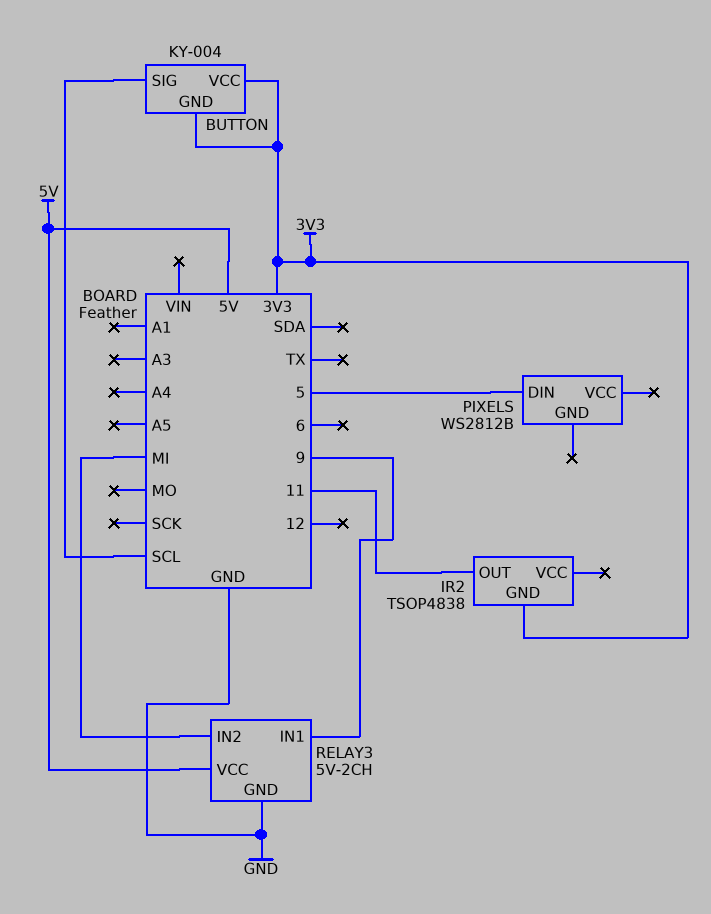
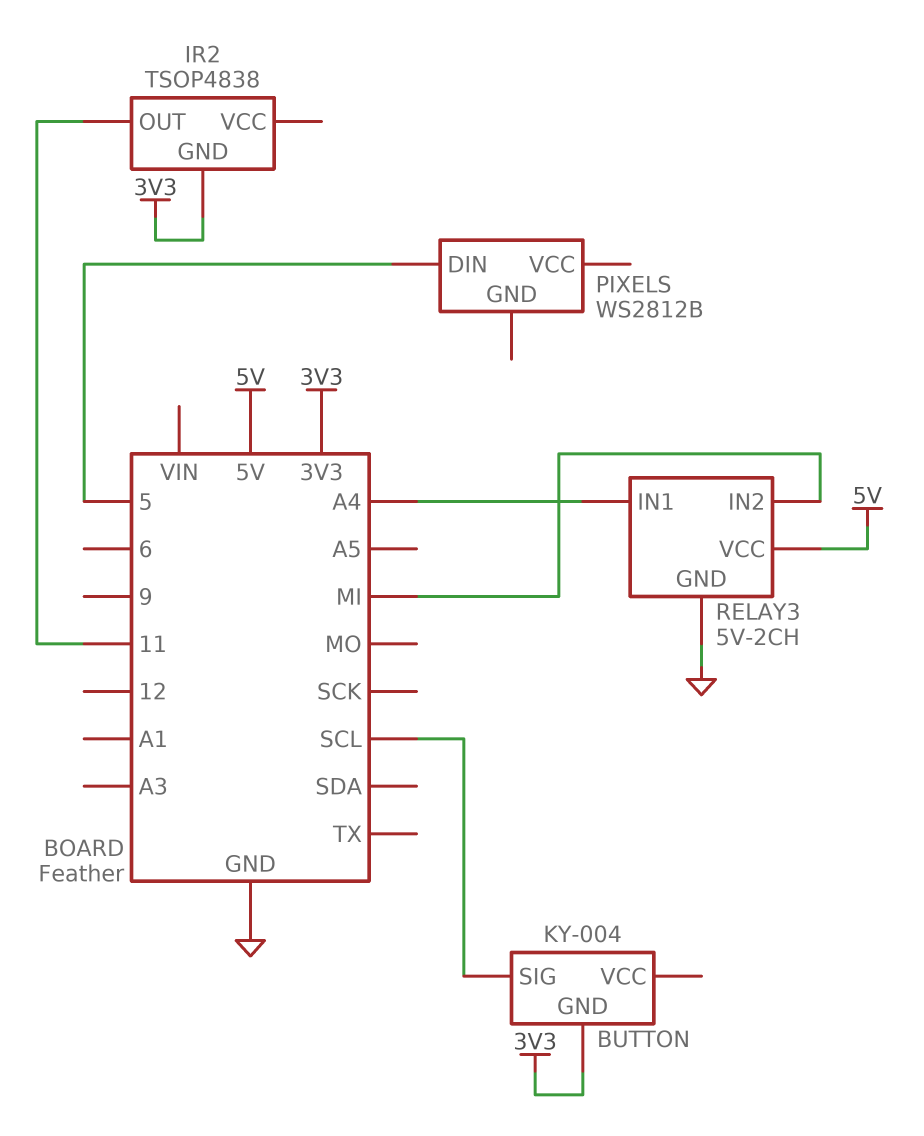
BUTTON pin VCC: 3V3 -> none
RELAY3 pin IN1: 9 -> A4

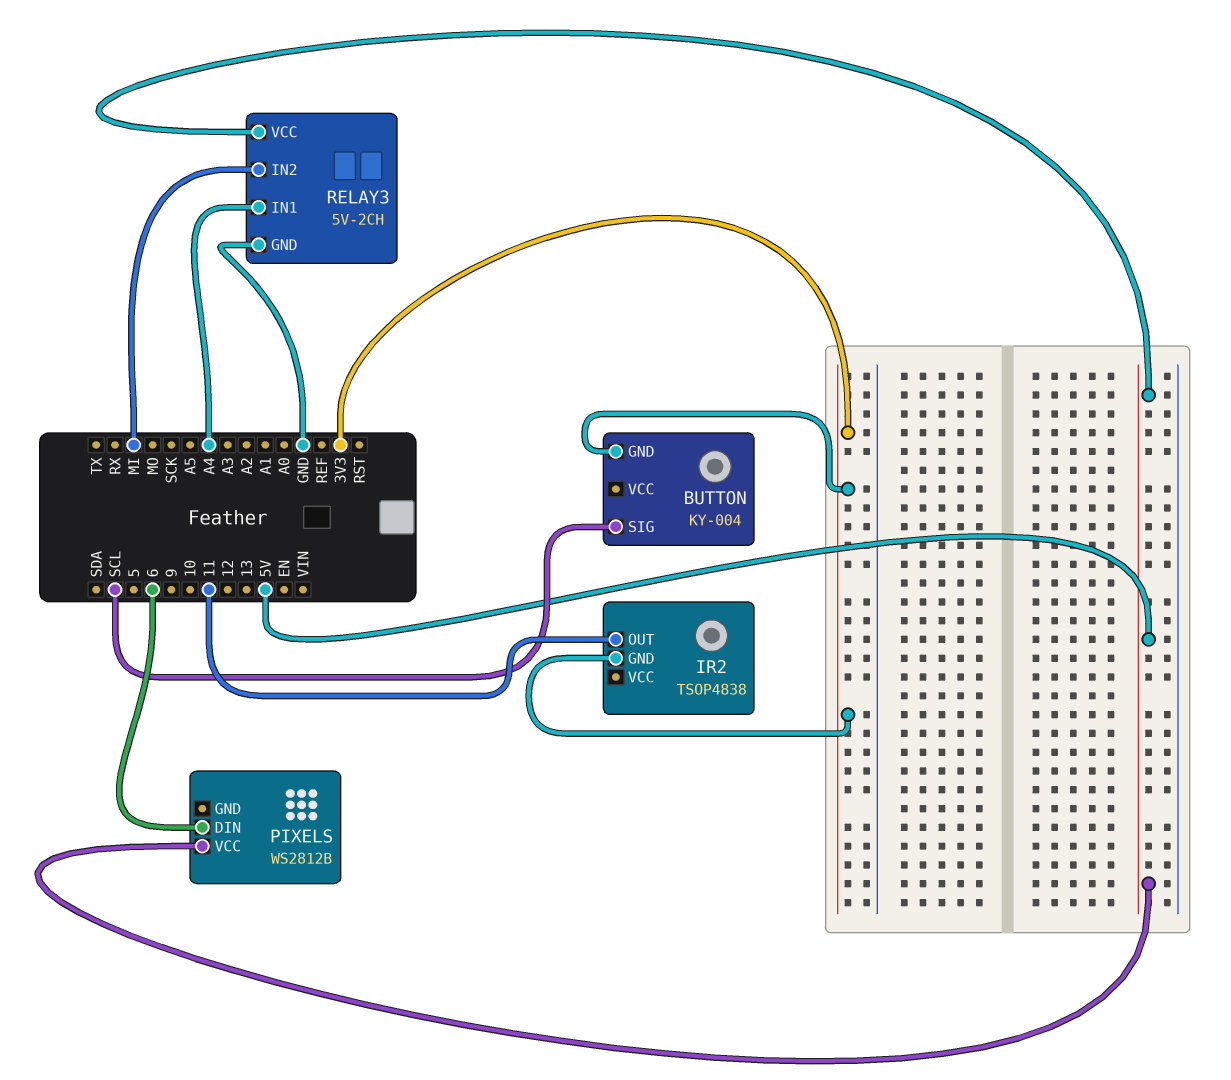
PIXELS pin DIN: 5 -> 6
PIXELS pin VCC: none -> 5V

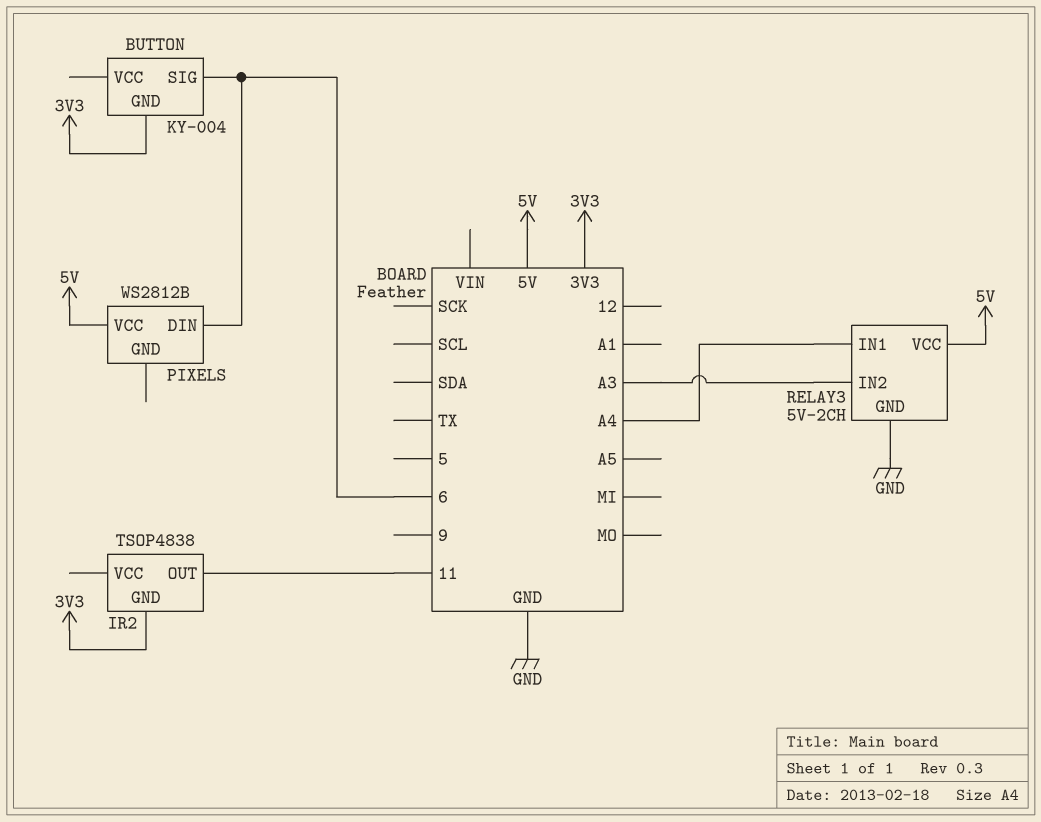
BUTTON pin SIG: SCL -> 6
RELAY3 pin IN2: MI -> A3

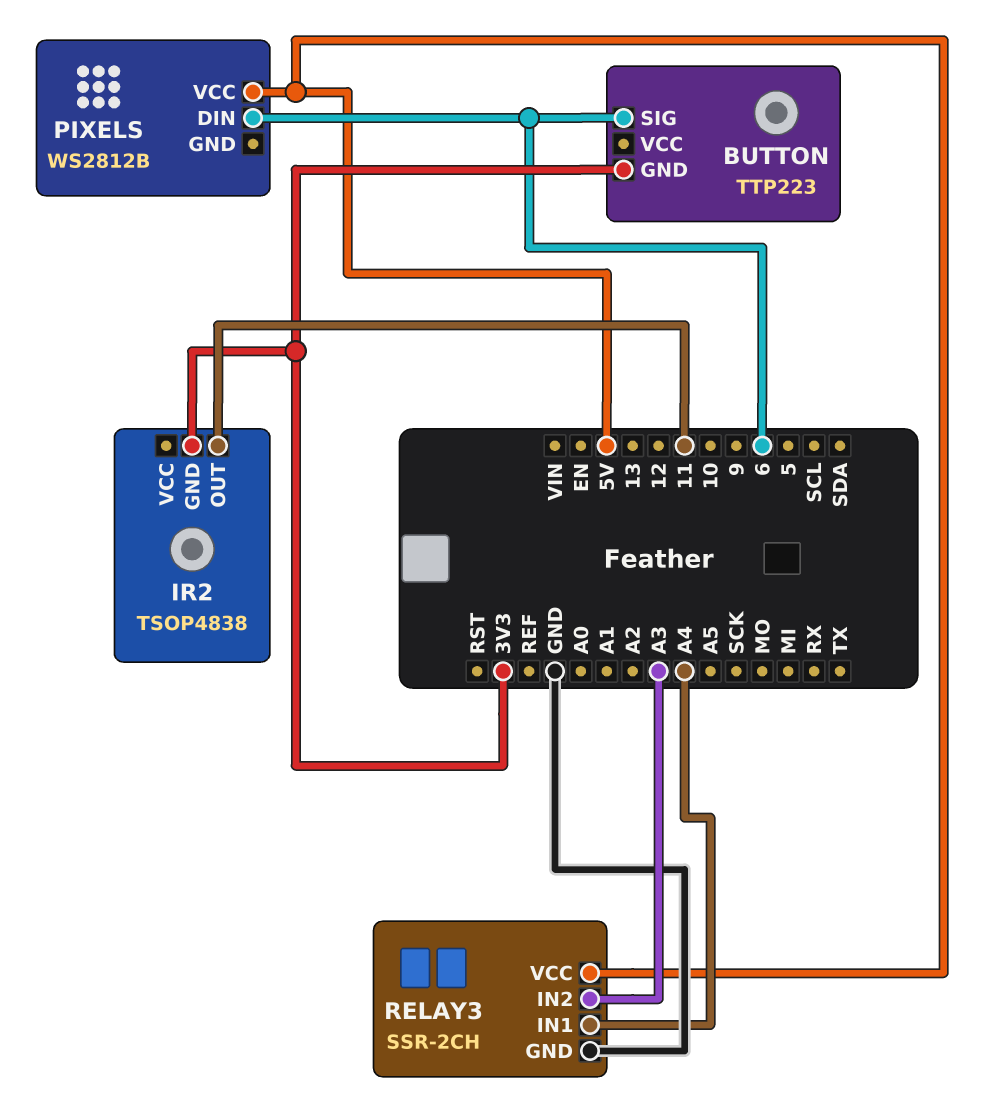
BUTTON: KY-004 -> TTP223
RELAY3: 5V-2CH -> SSR-2CH

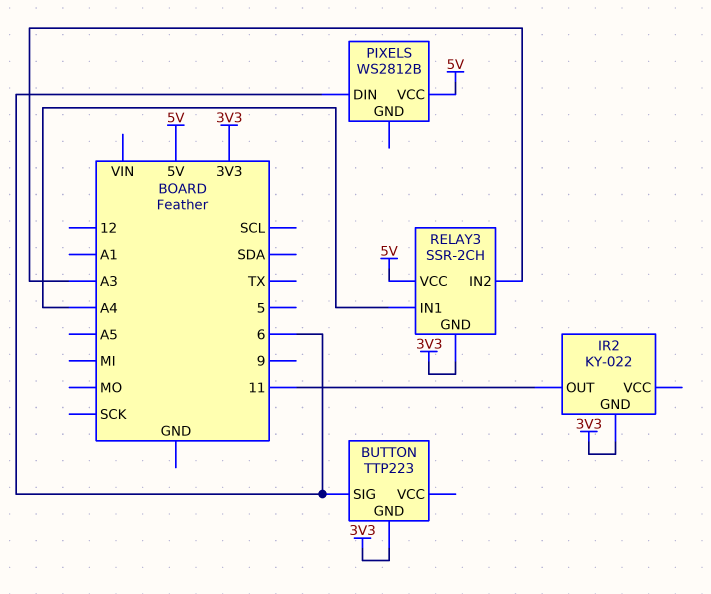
IR2: TSOP4838 -> KY-022
RELAY3 pin GND: GND -> 3V3

